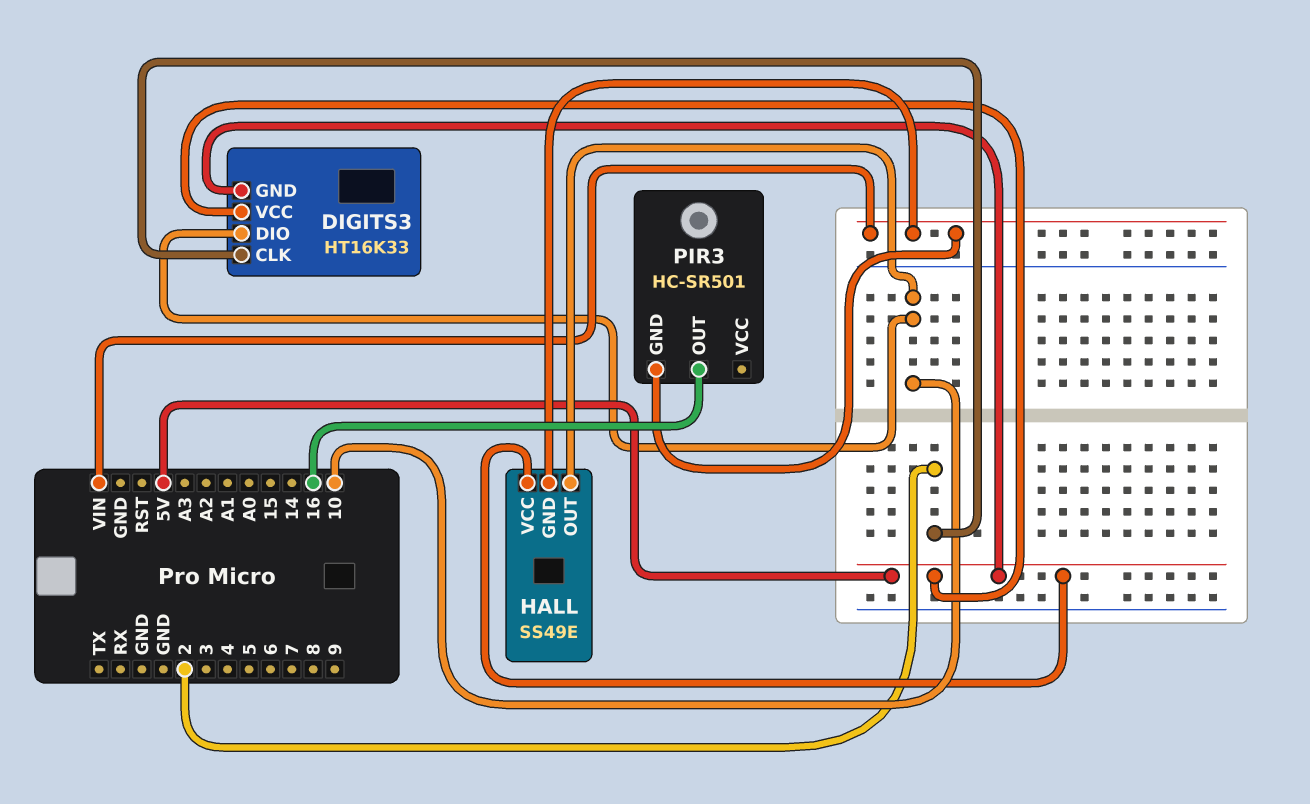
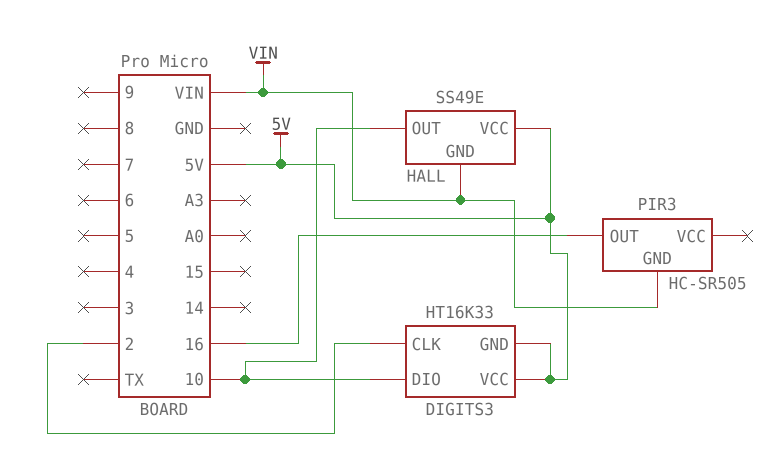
PIR3: HC-SR501 -> HC-SR505

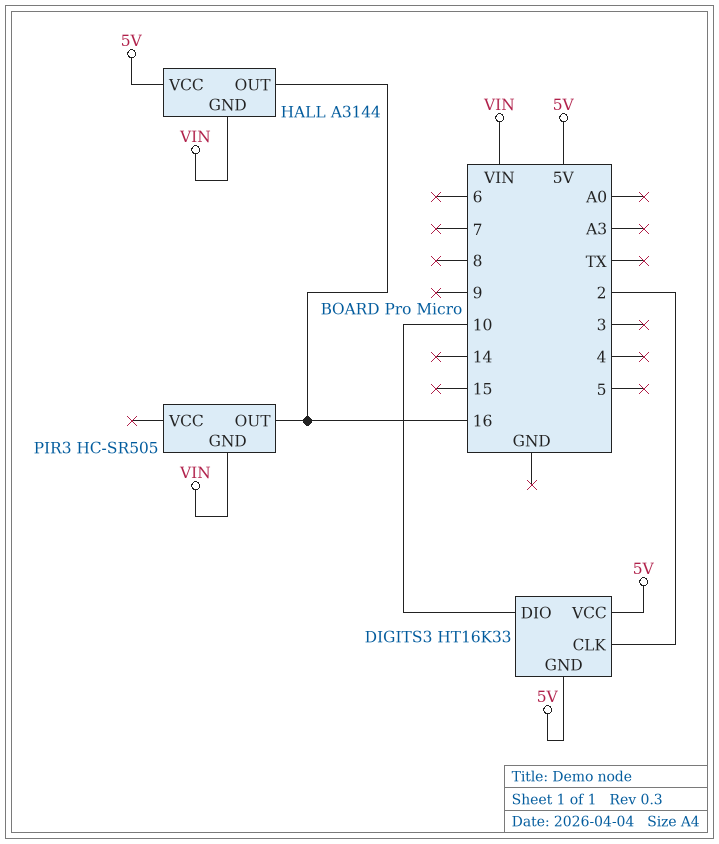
HALL: SS49E -> A3144
HALL pin OUT: 10 -> 16

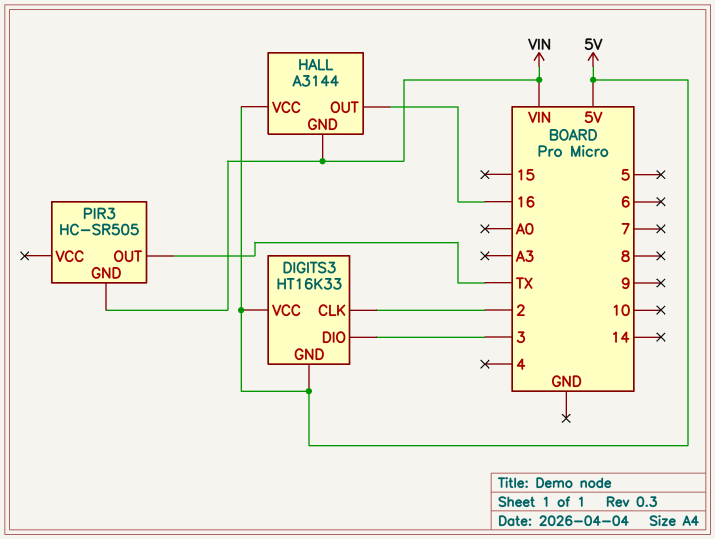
DIGITS3 pin DIO: 10 -> 3
PIR3 pin OUT: 16 -> TX

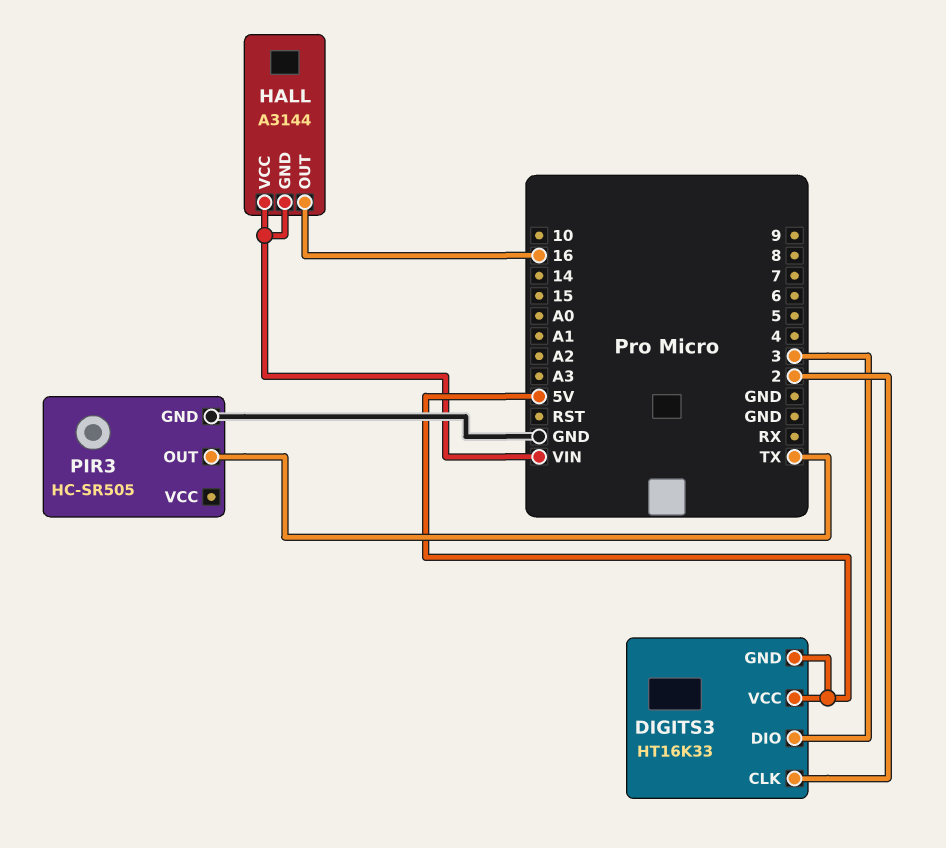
HALL pin VCC: 5V -> VIN
PIR3 pin GND: VIN -> GND

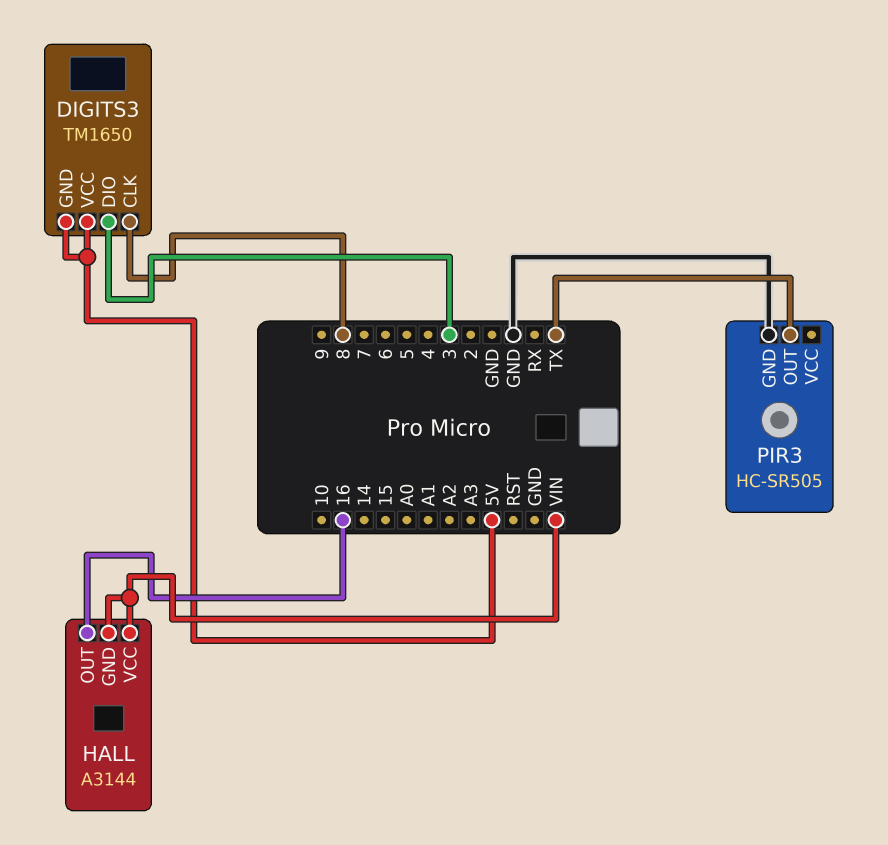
DIGITS3: HT16K33 -> TM1650
DIGITS3 pin CLK: 2 -> 8

